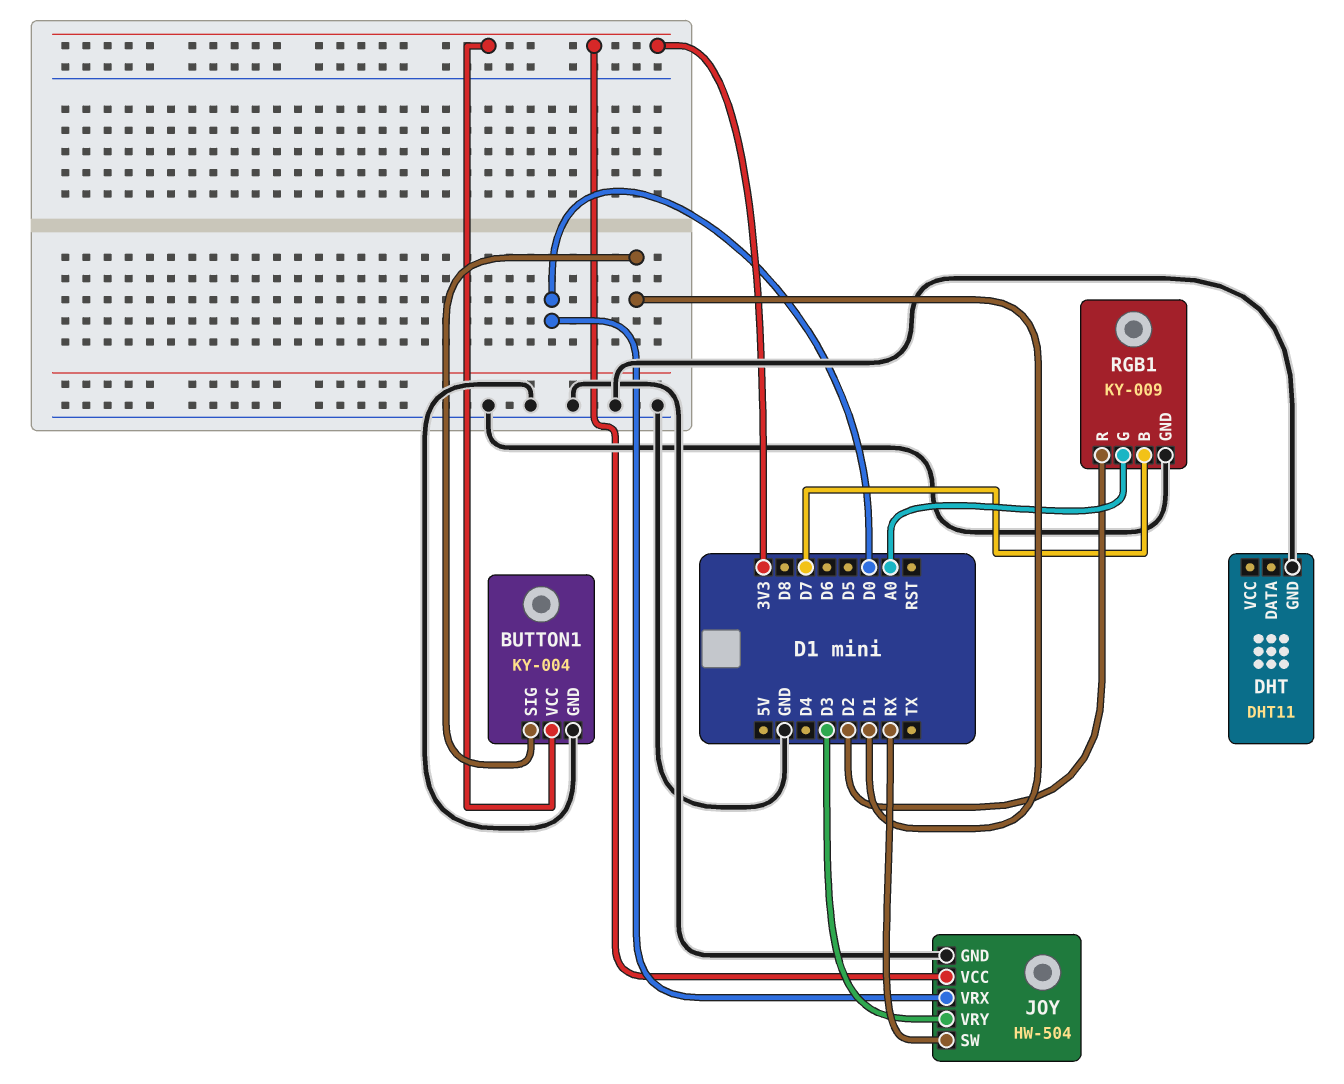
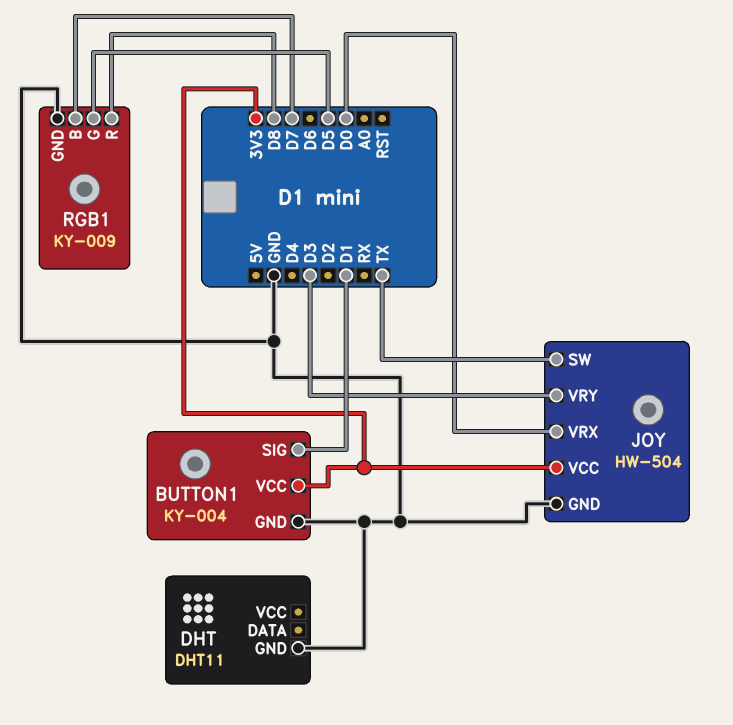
JOY pin SW: RX -> TX
RGB1 pin G: A0 -> D5
RGB1 pin R: D2 -> D8

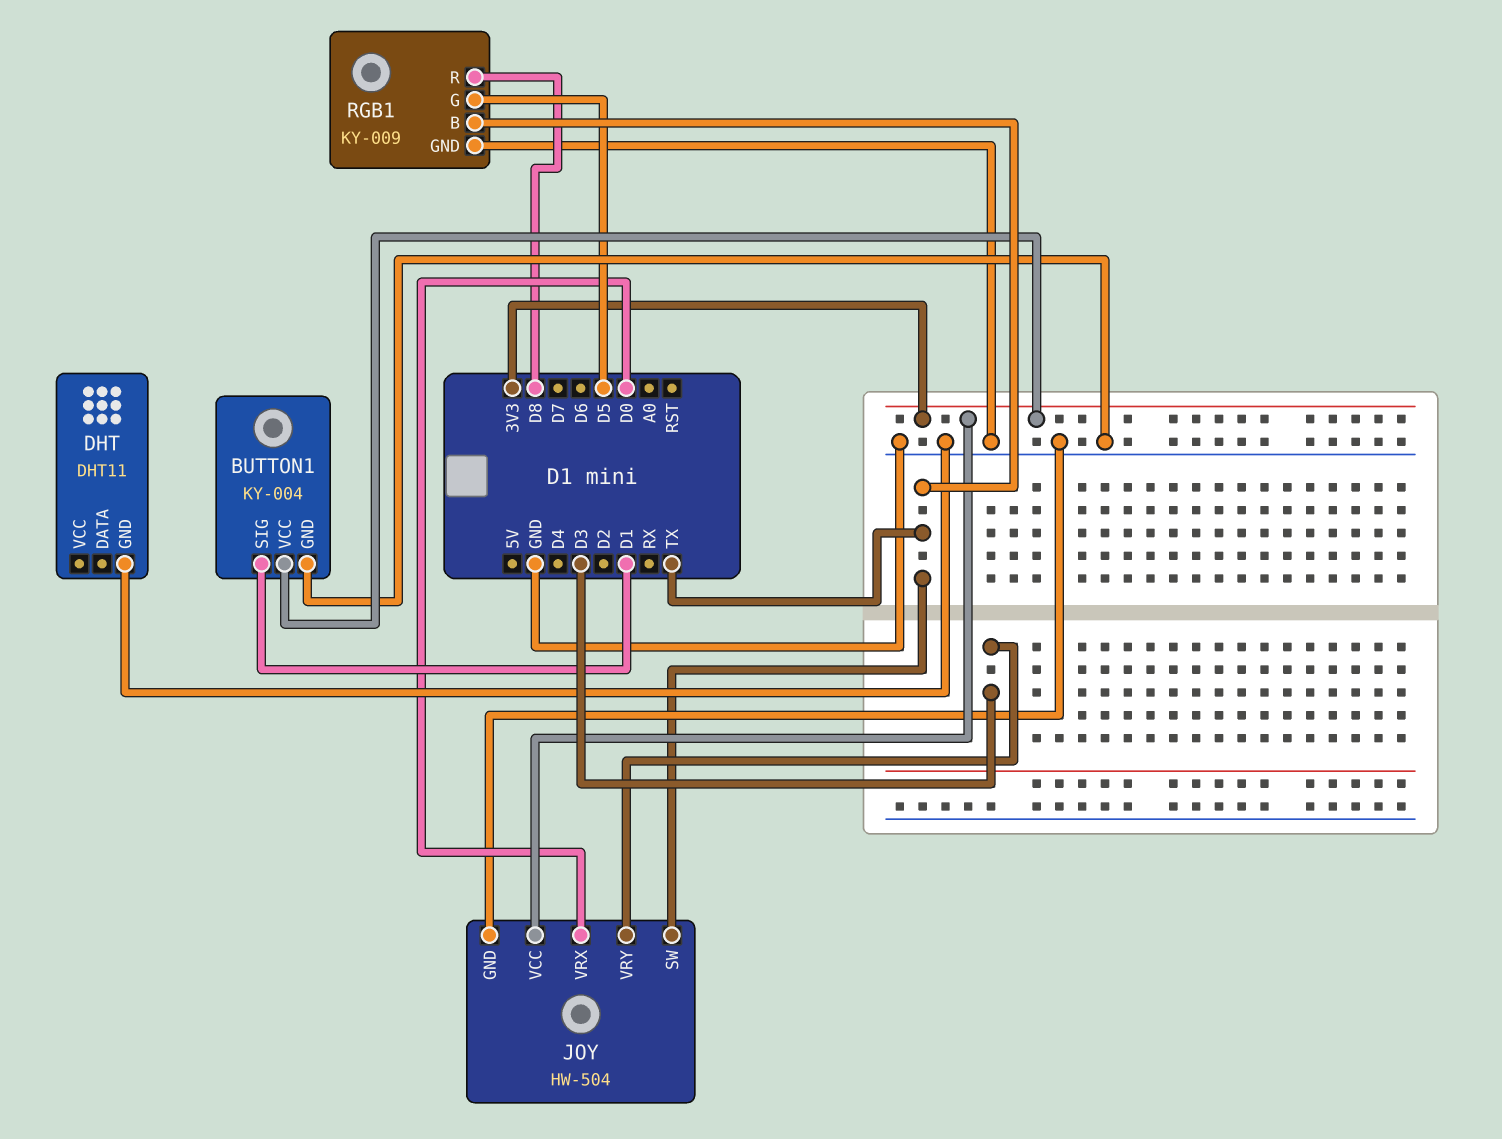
RGB1 pin B: D7 -> TX

